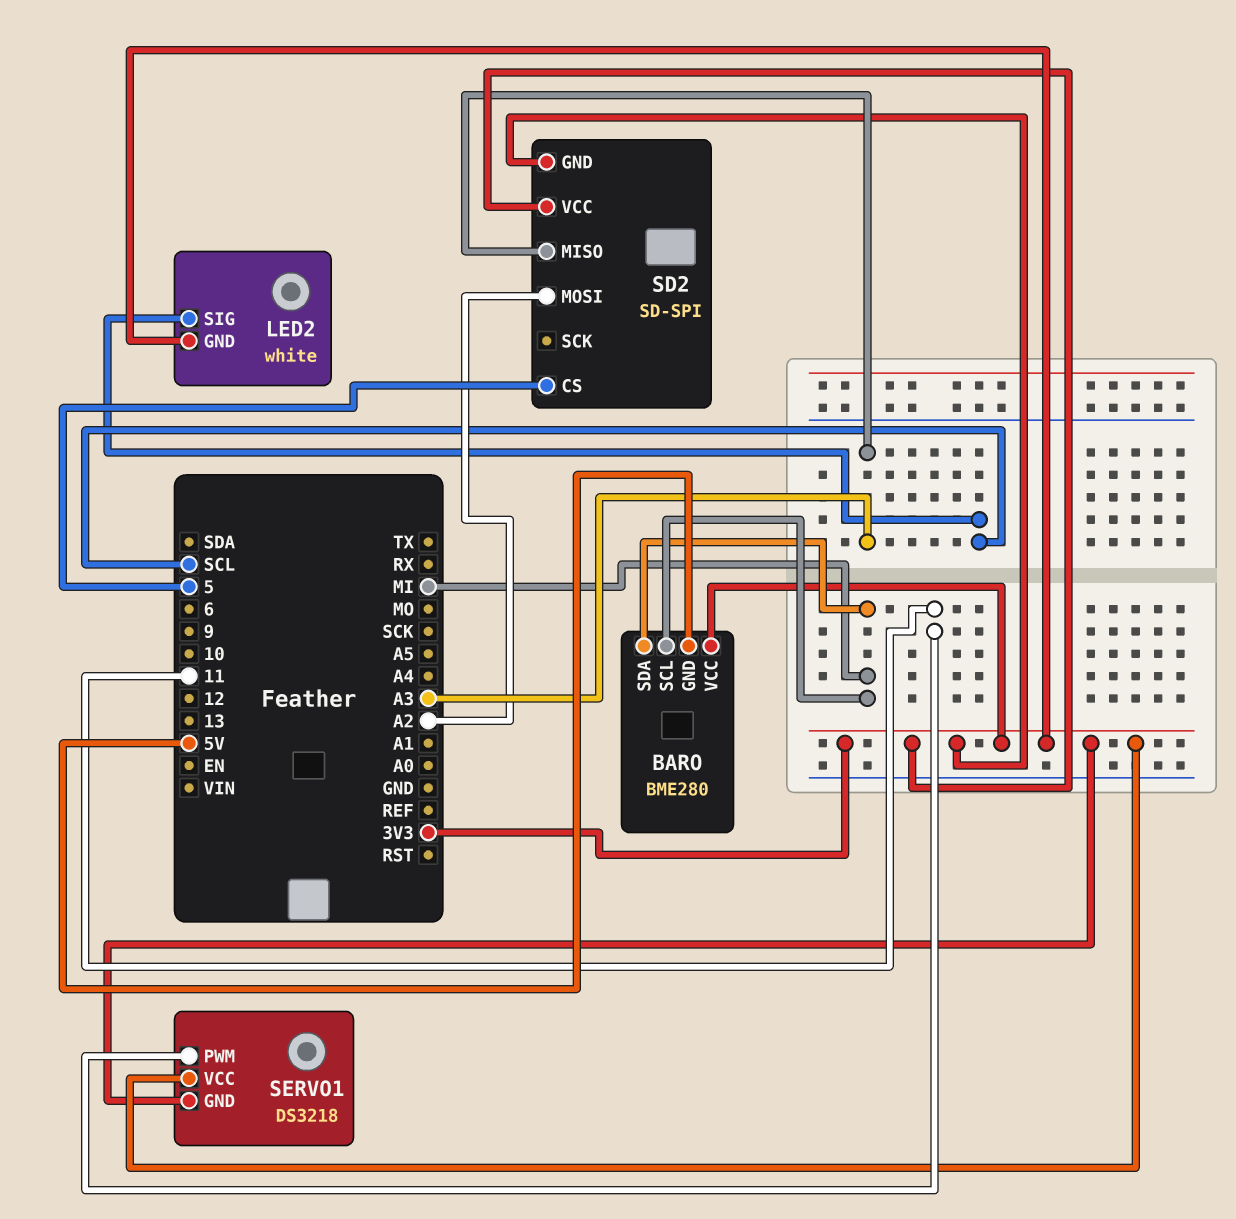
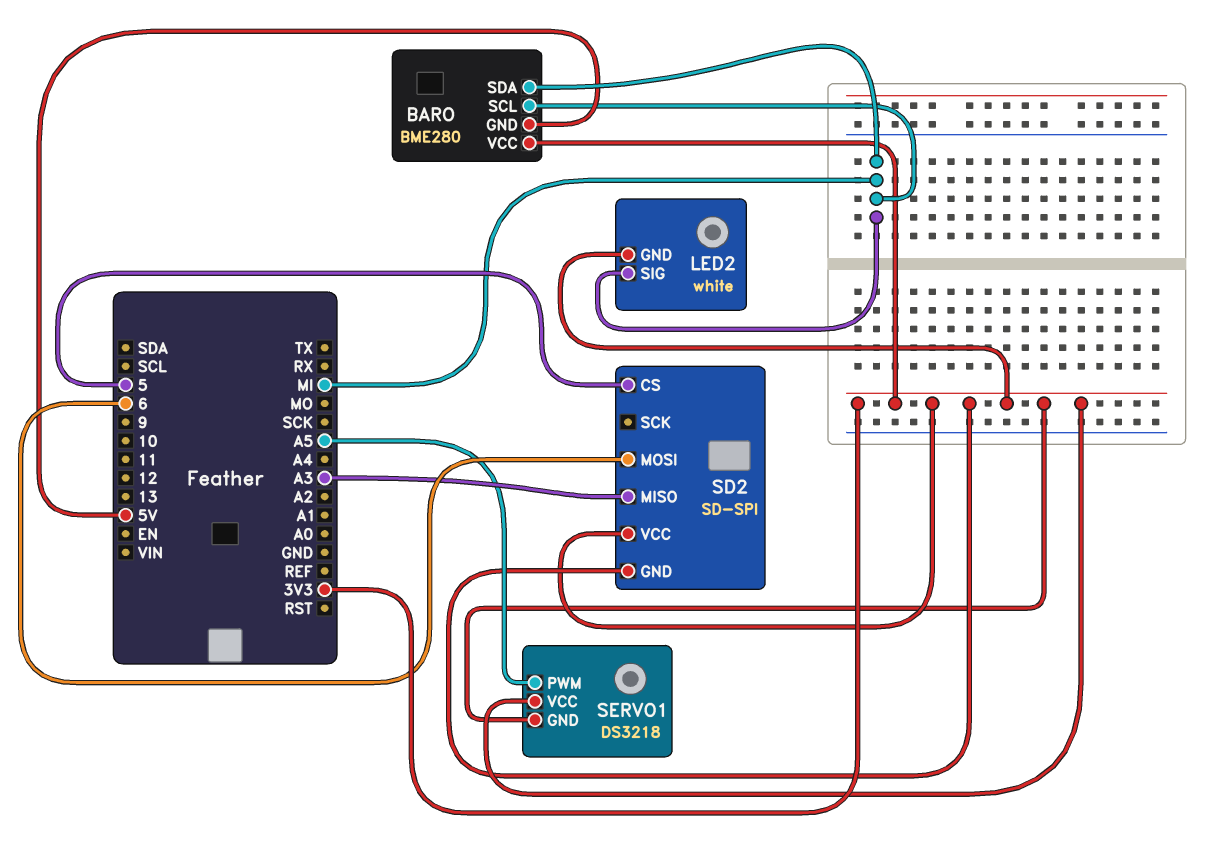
LED2 pin SIG: SCL -> MI
SD2 pin MOSI: A2 -> 6
SERVO1 pin PWM: 11 -> A5

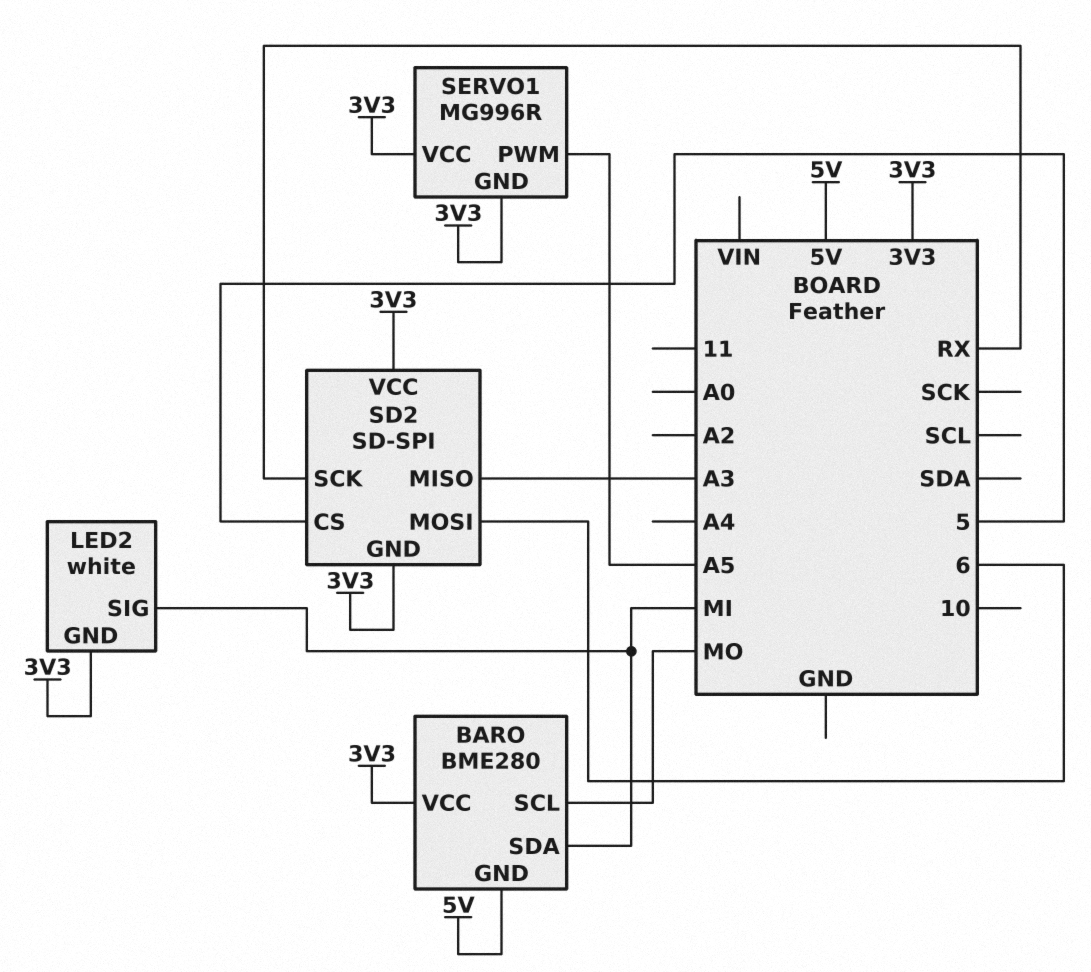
BARO pin SCL: MI -> MO
SD2 pin SCK: none -> RX
SERVO1: DS3218 -> MG996R

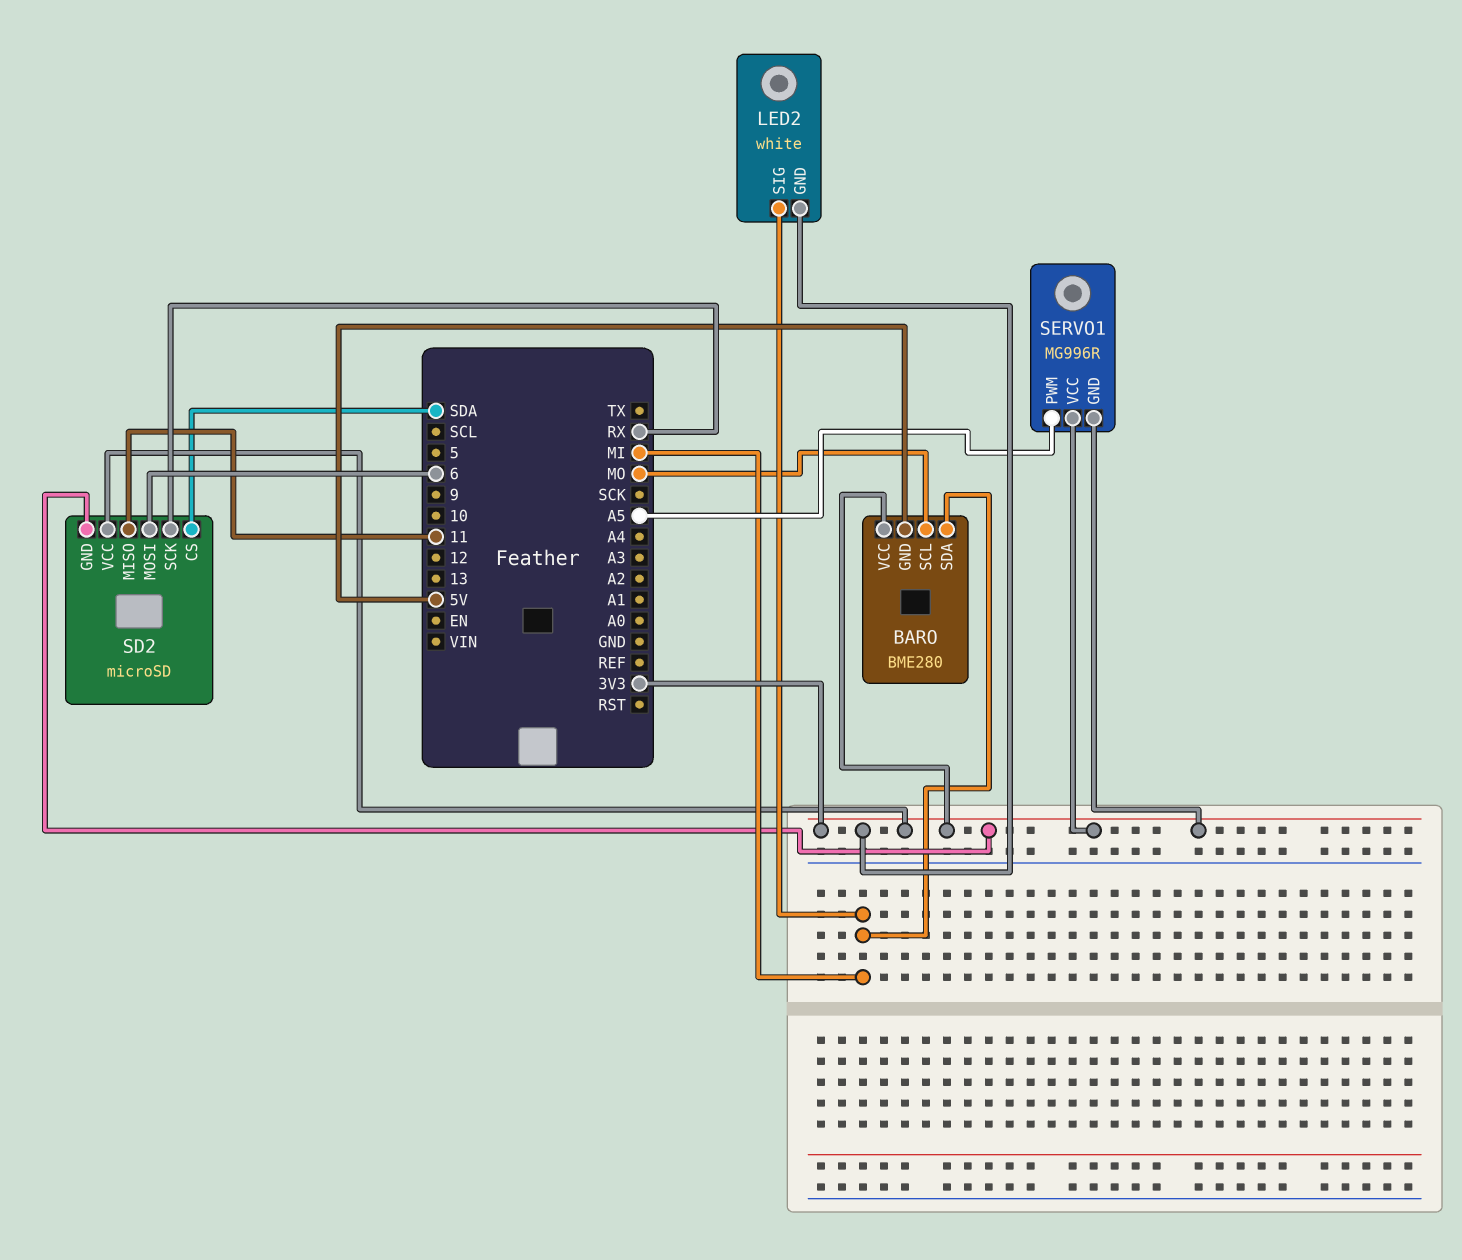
SD2: SD-SPI -> microSD
SD2 pin CS: 5 -> SDA
SD2 pin MISO: A3 -> 11

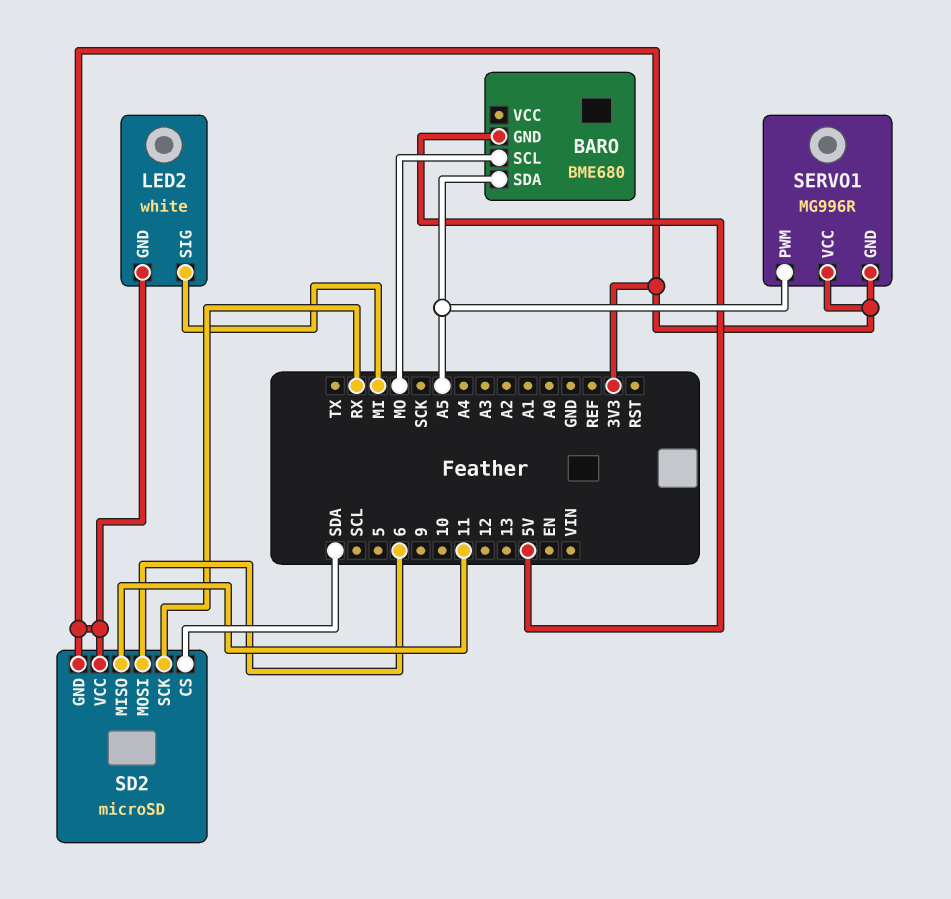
BARO: BME280 -> BME680
BARO pin SDA: MI -> A5
BARO pin VCC: 3V3 -> none

